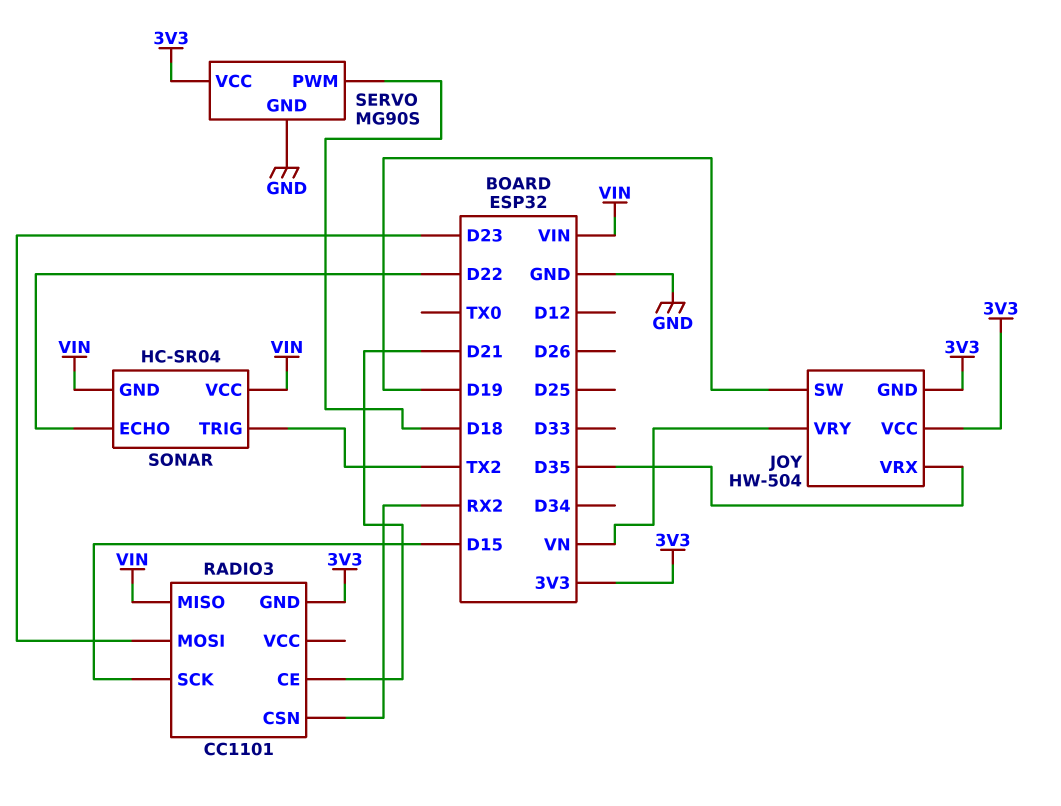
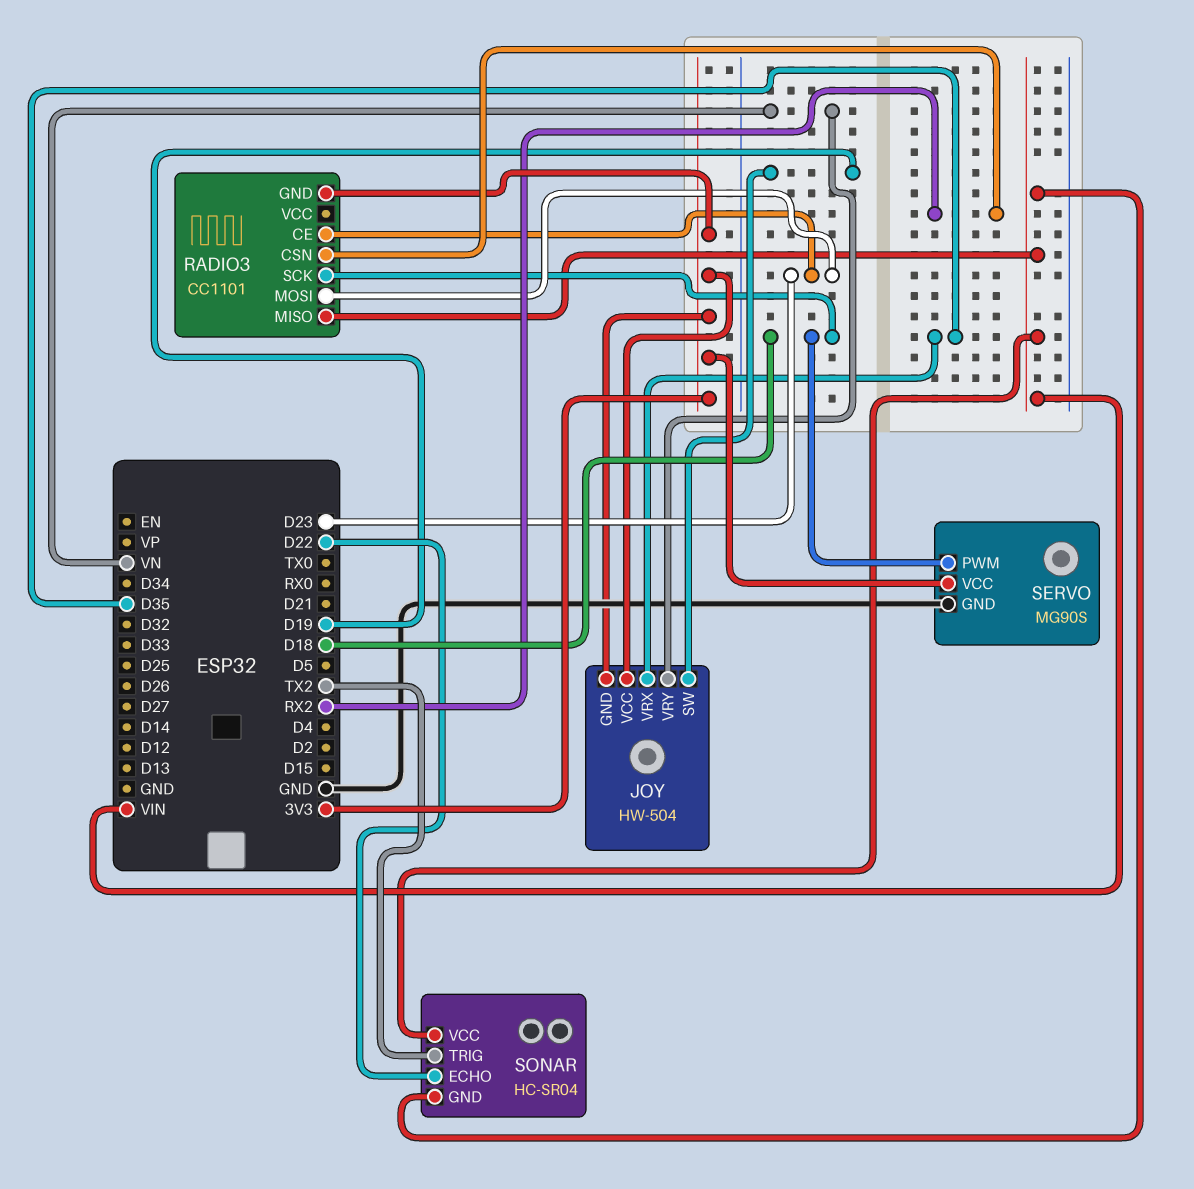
RADIO3 pin CE: D21 -> D23
RADIO3 pin SCK: D15 -> D18

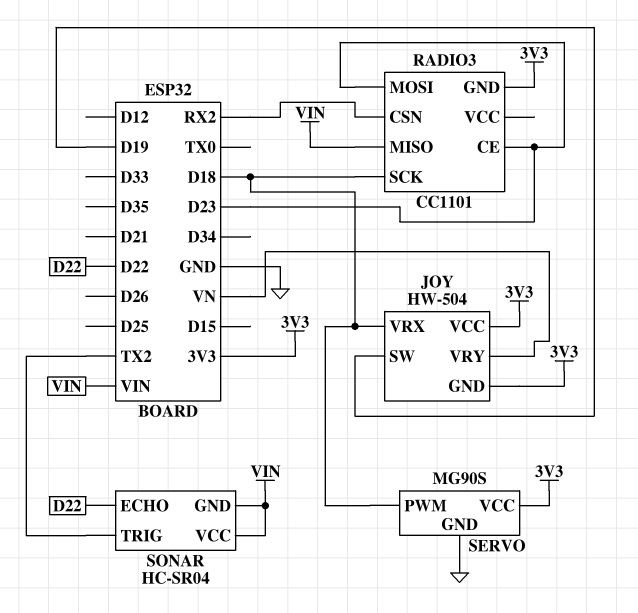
JOY pin VRX: D35 -> D18

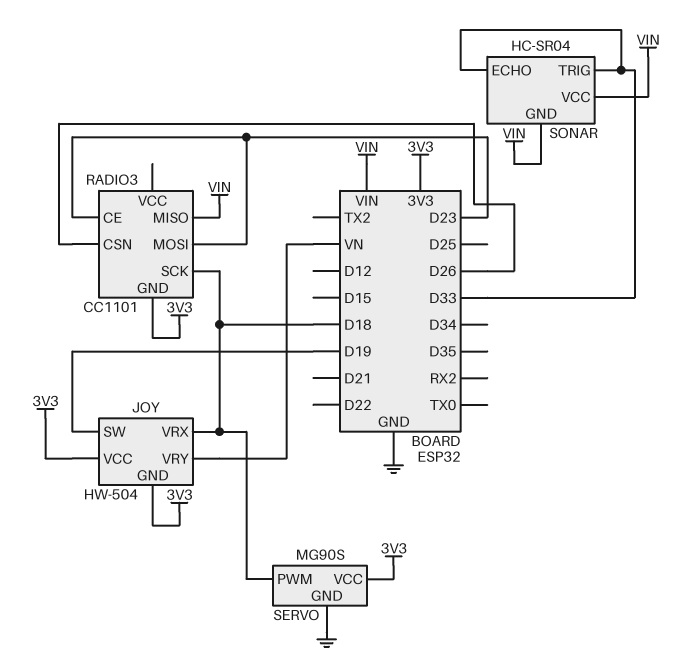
RADIO3 pin CSN: RX2 -> D26
SONAR pin ECHO: D22 -> D33
SONAR pin TRIG: TX2 -> D33

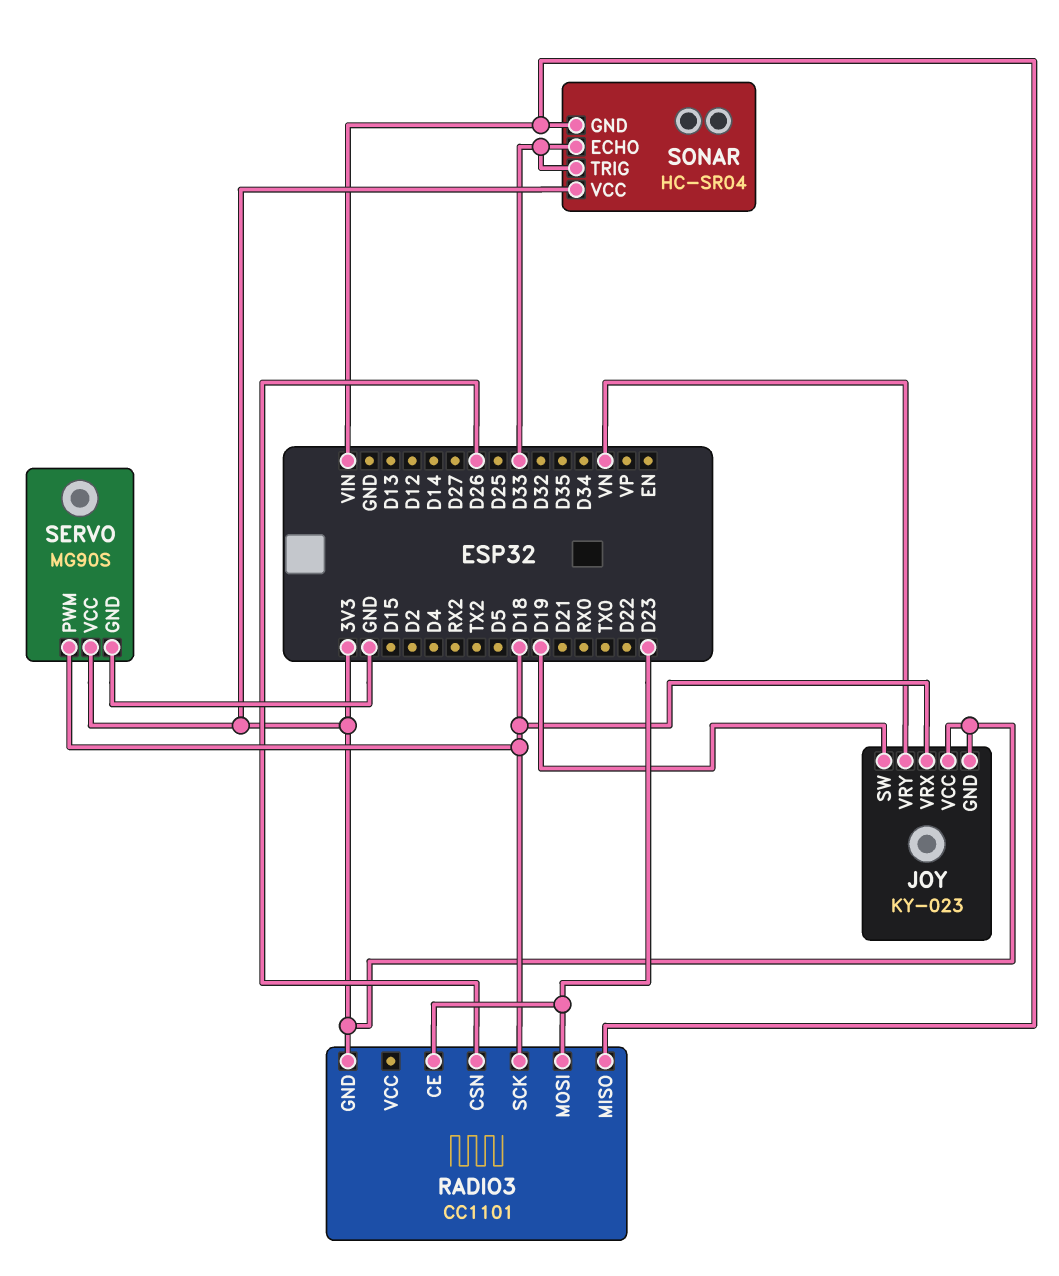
JOY: HW-504 -> KY-023
SONAR pin VCC: VIN -> 3V3

